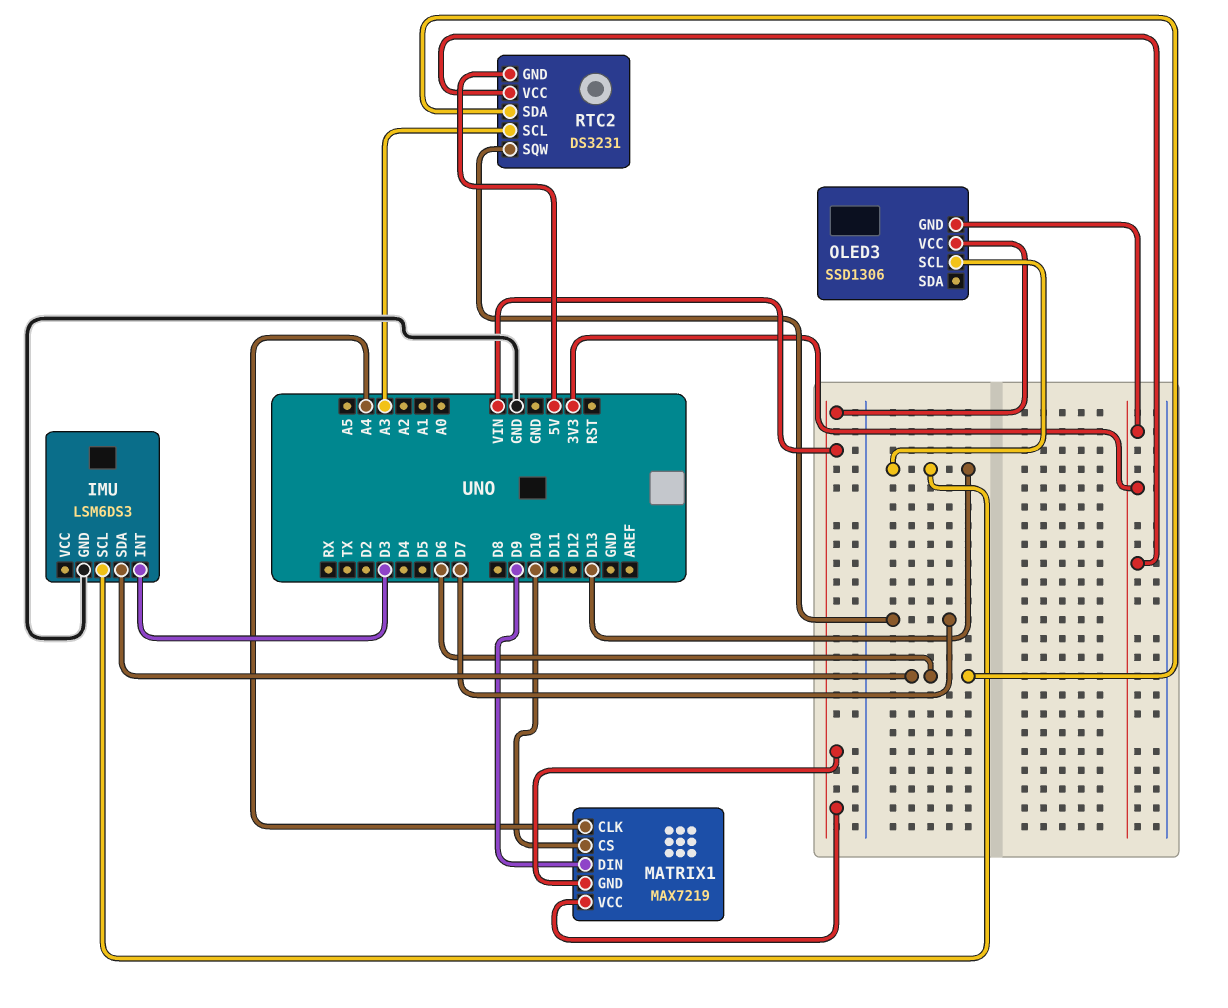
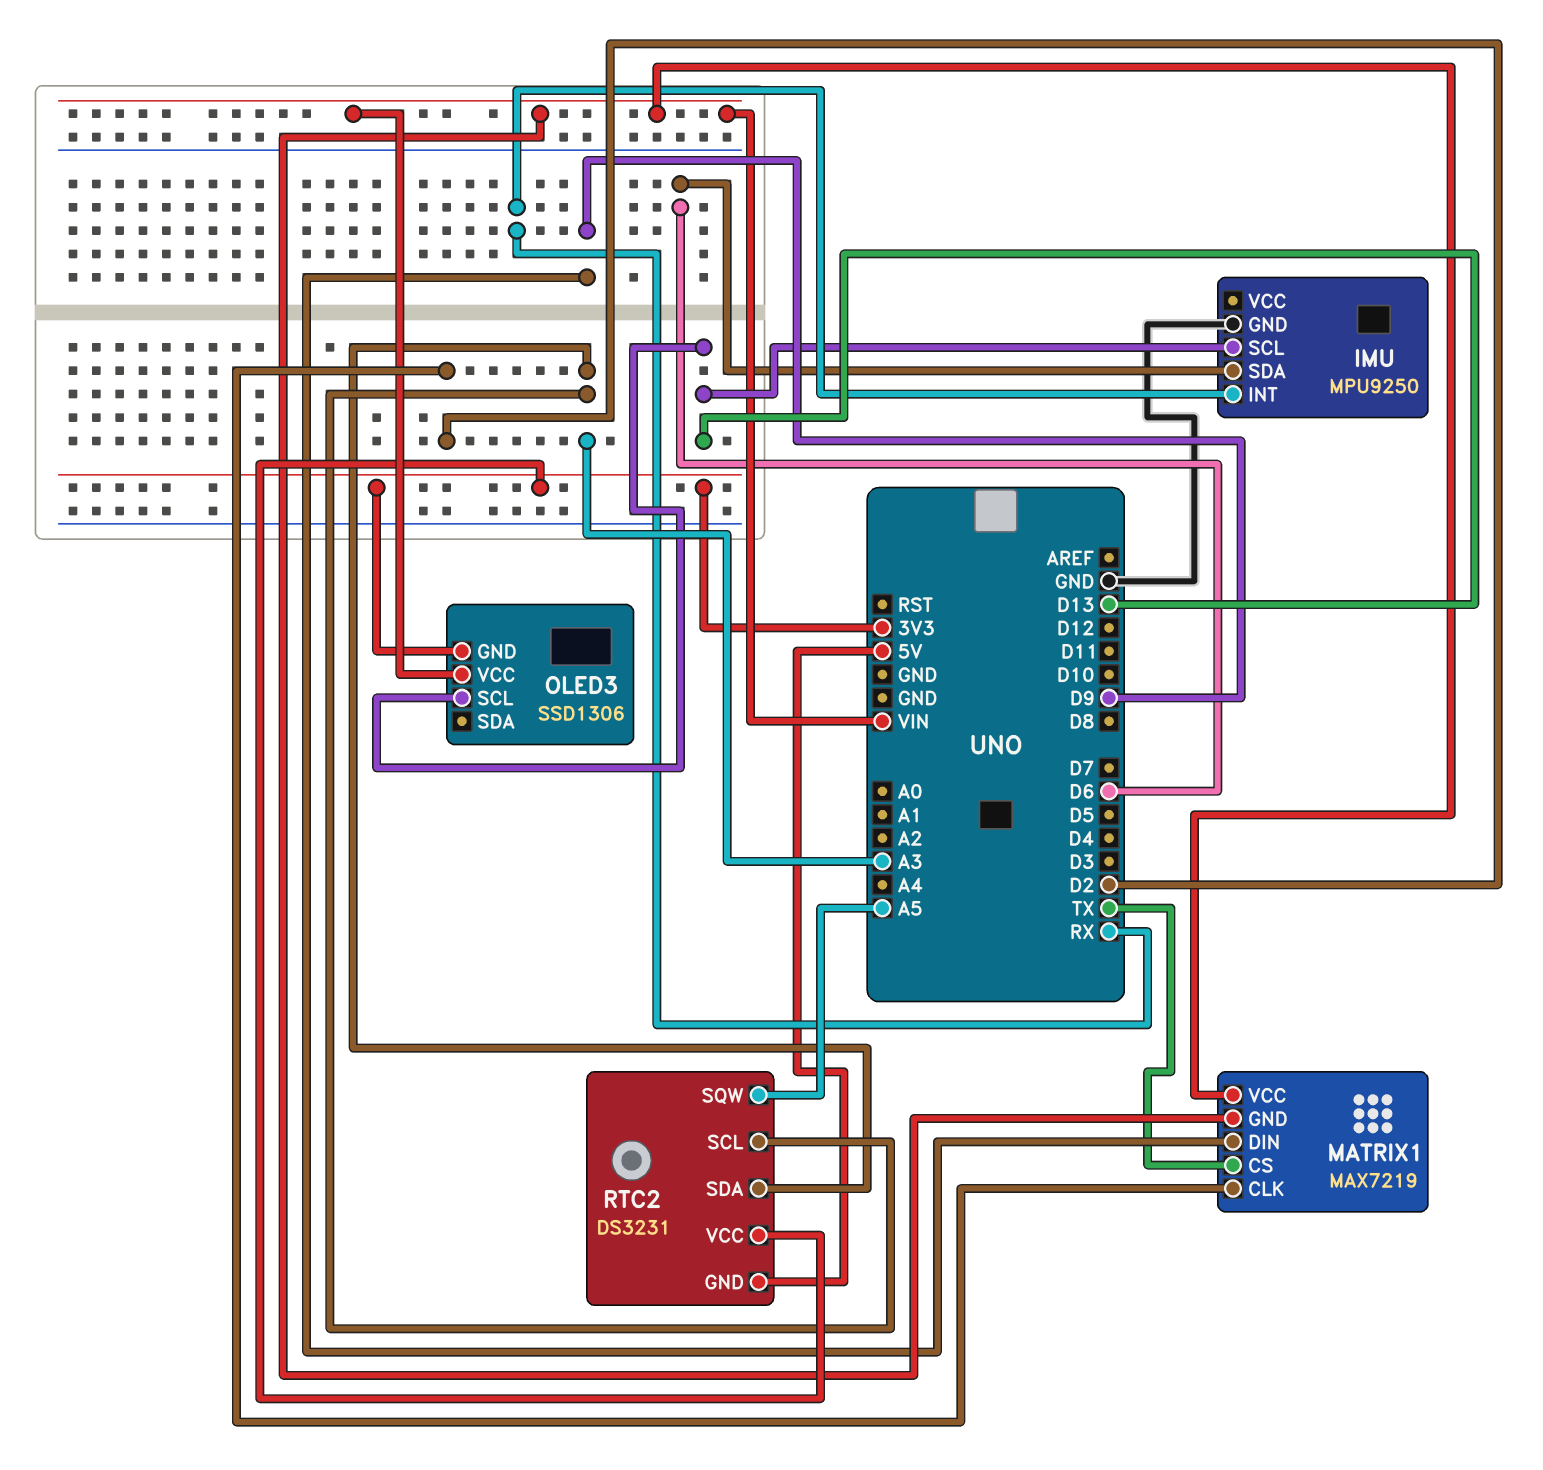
IMU: LSM6DS3 -> MPU9250
IMU pin INT: D3 -> RX
MATRIX1 pin CLK: A4 -> D2
MATRIX1 pin CS: D10 -> TX
RTC2 pin SDA: D6 -> A3
RTC2 pin SQW: D7 -> A5

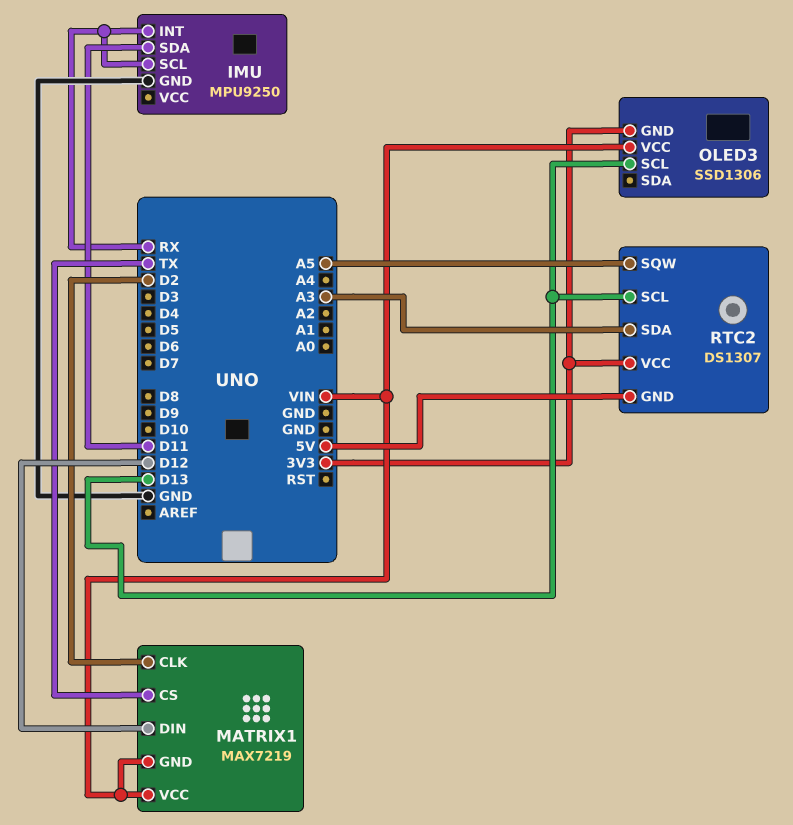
IMU pin SCL: D13 -> RX
IMU pin SDA: D6 -> D11
MATRIX1 pin DIN: D9 -> D12
RTC2: DS3231 -> DS1307
RTC2 pin SCL: A3 -> D13

